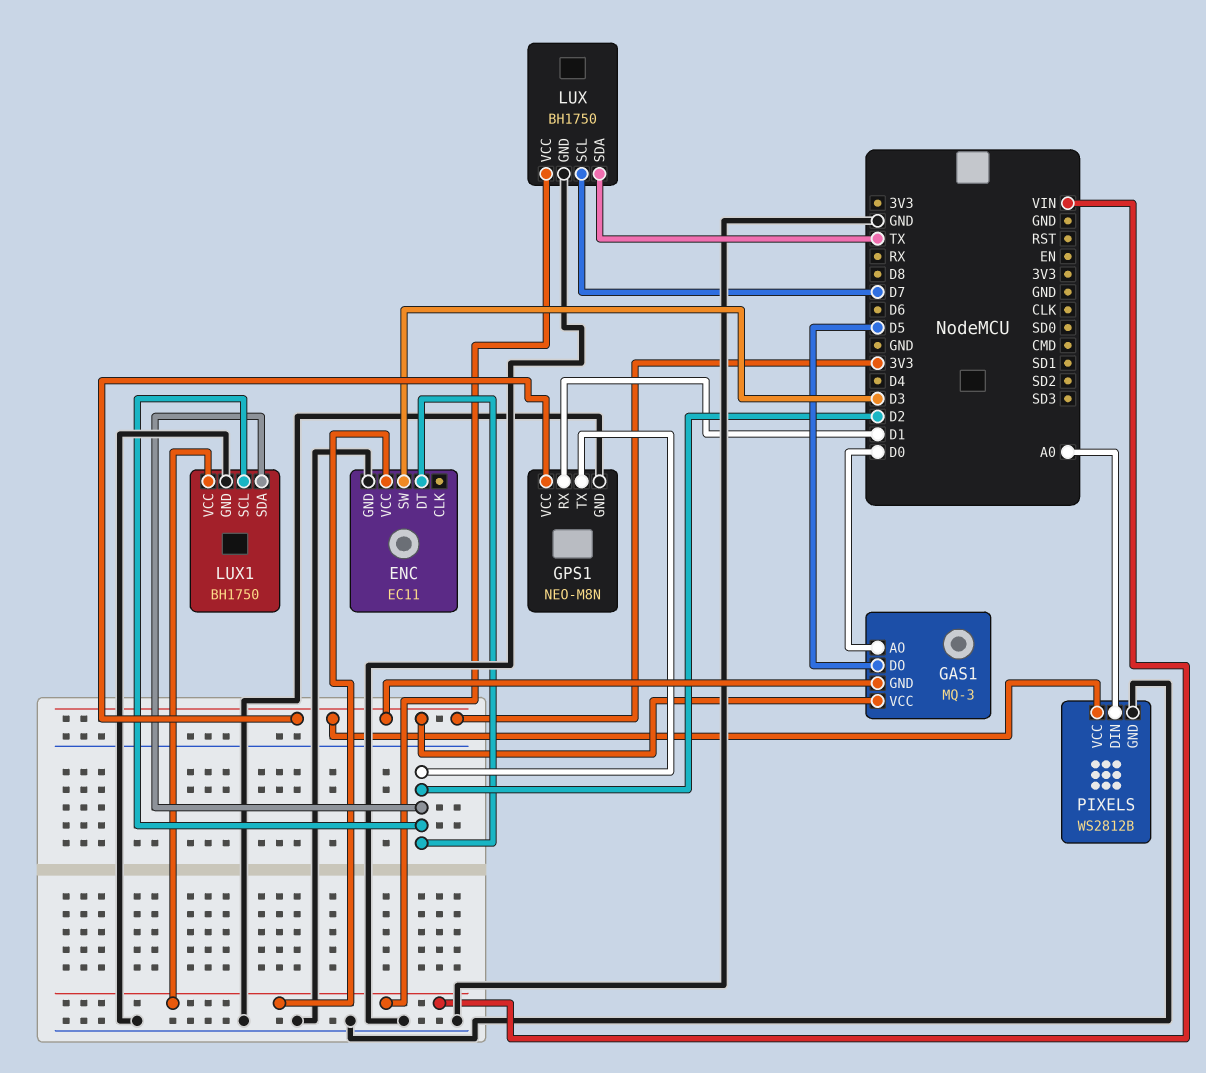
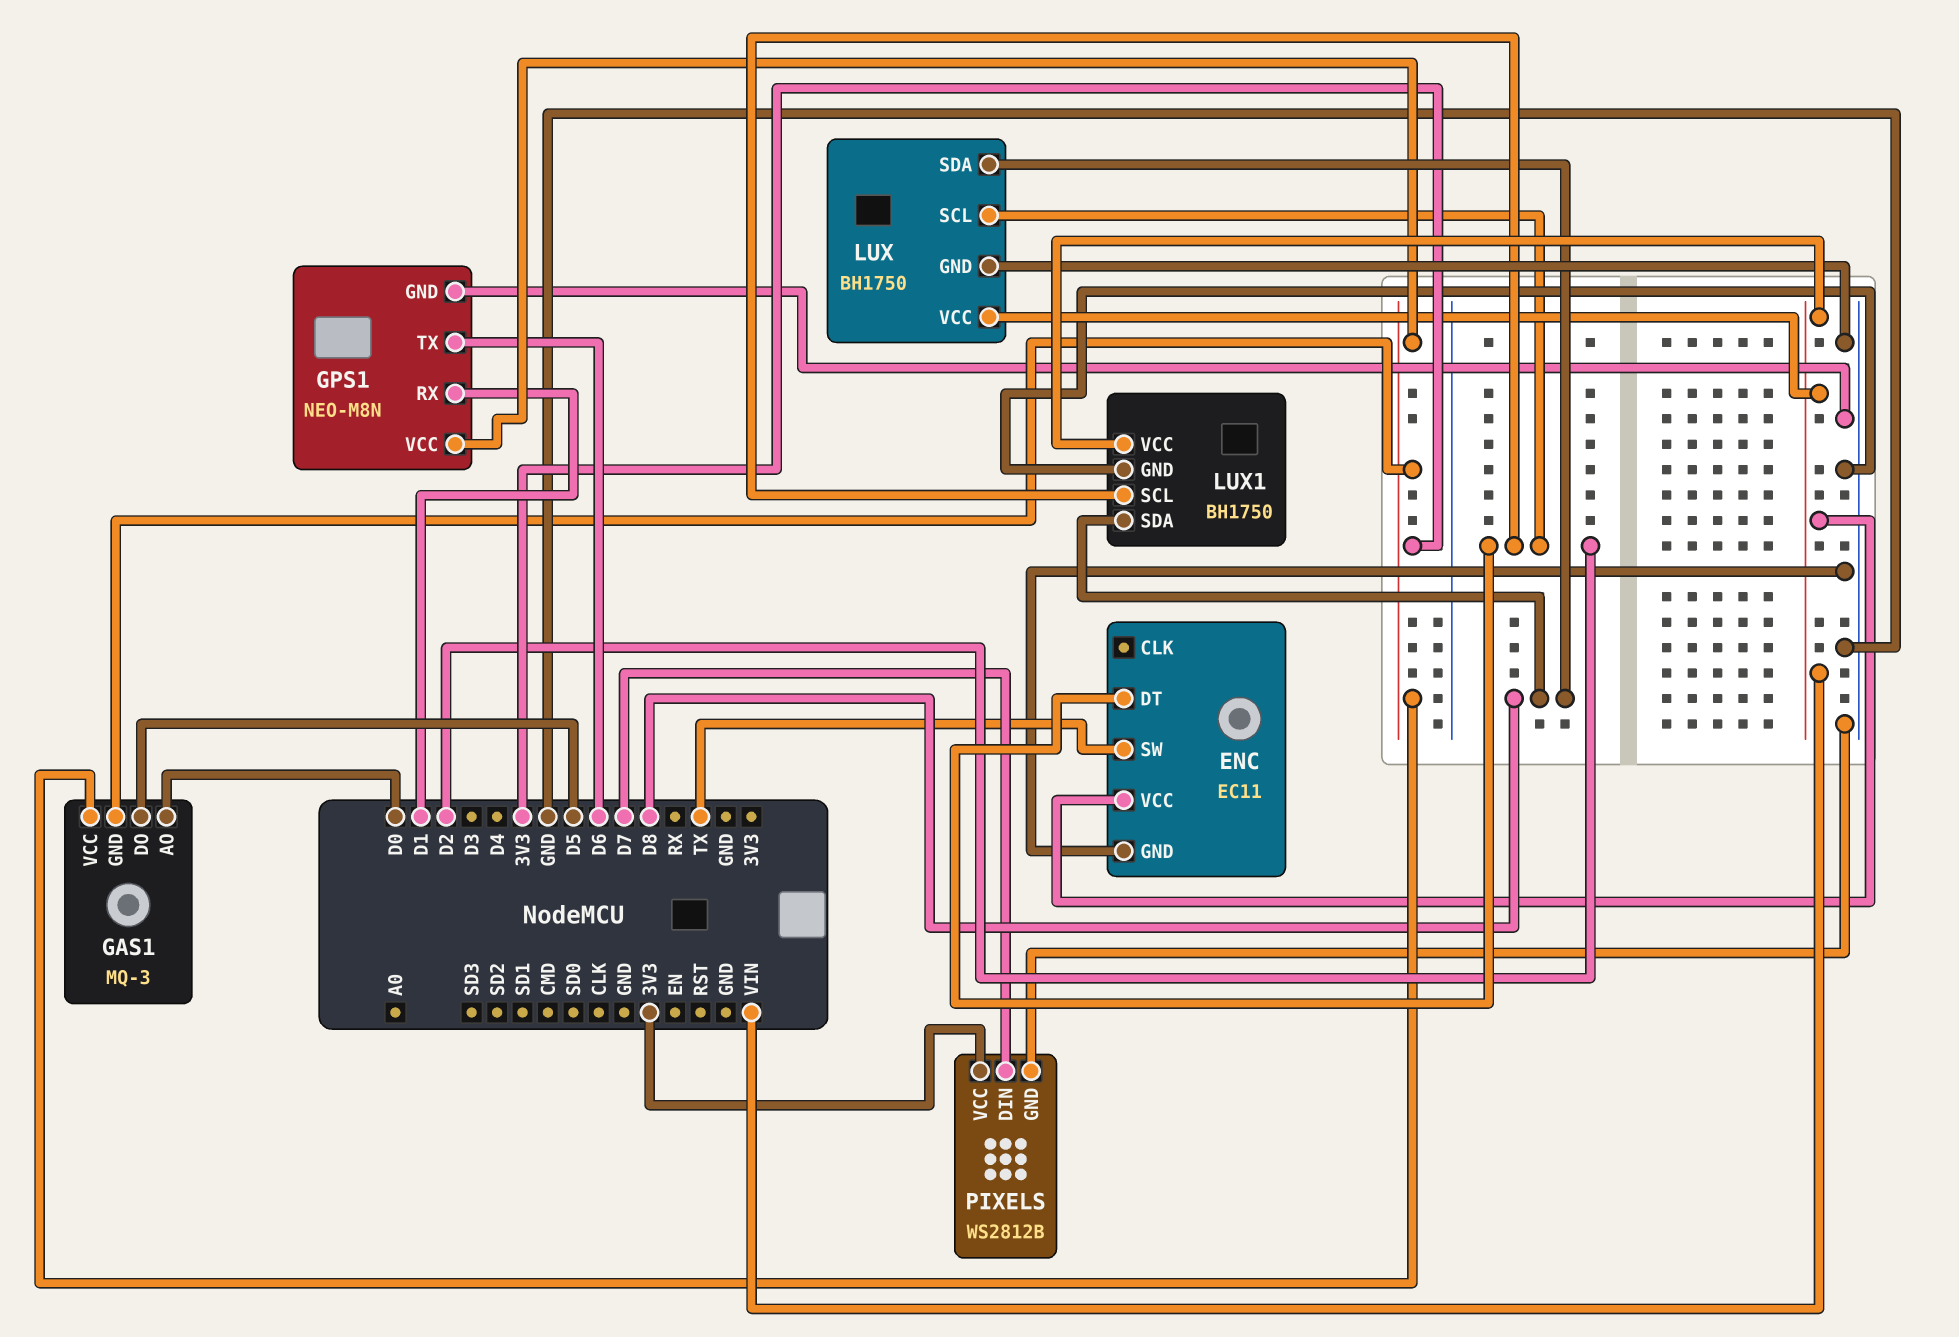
ENC pin SW: D3 -> TX
GPS1 pin TX: D2 -> D6
LUX pin SCL: D7 -> D2
LUX pin SDA: TX -> D8
LUX1 pin SDA: D2 -> D8
PIXELS pin DIN: A0 -> D7

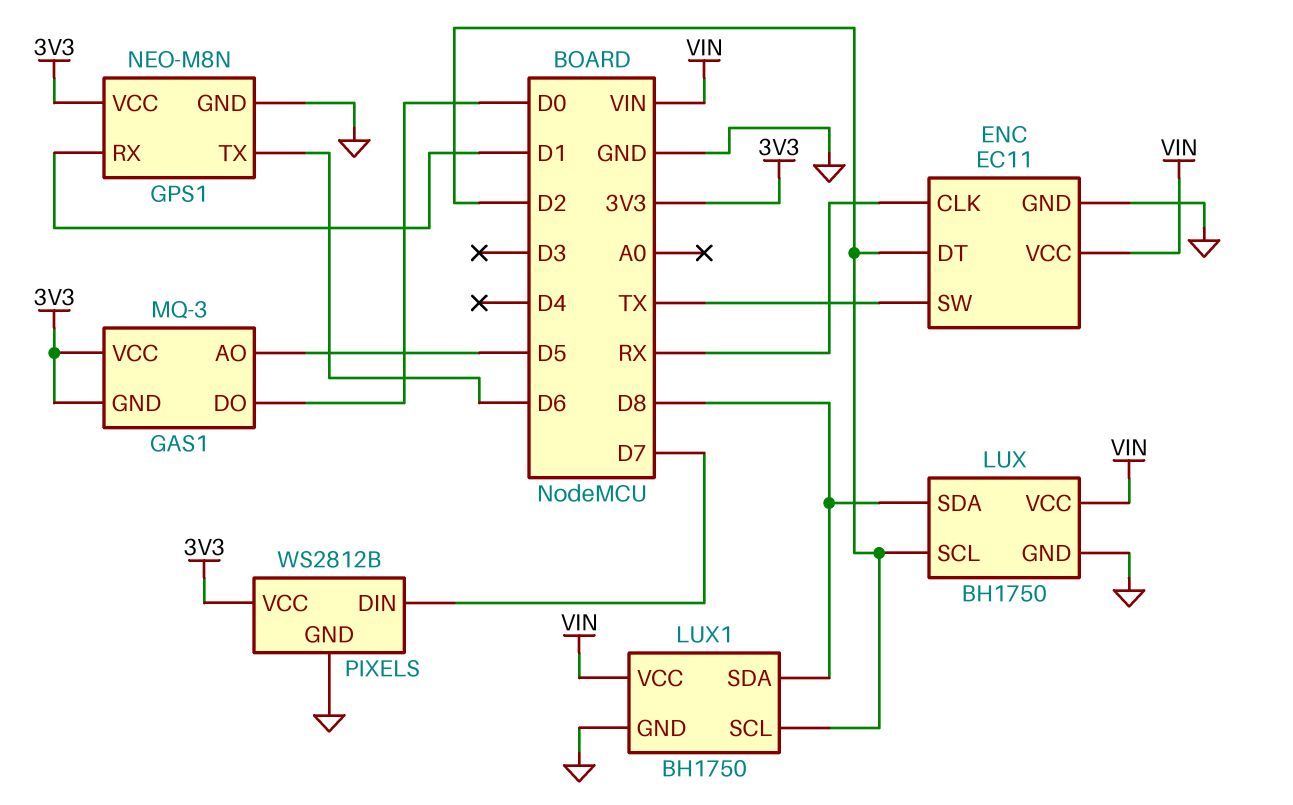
ENC pin CLK: none -> RX
GAS1 pin AO: D0 -> D5
GAS1 pin DO: D5 -> D0

